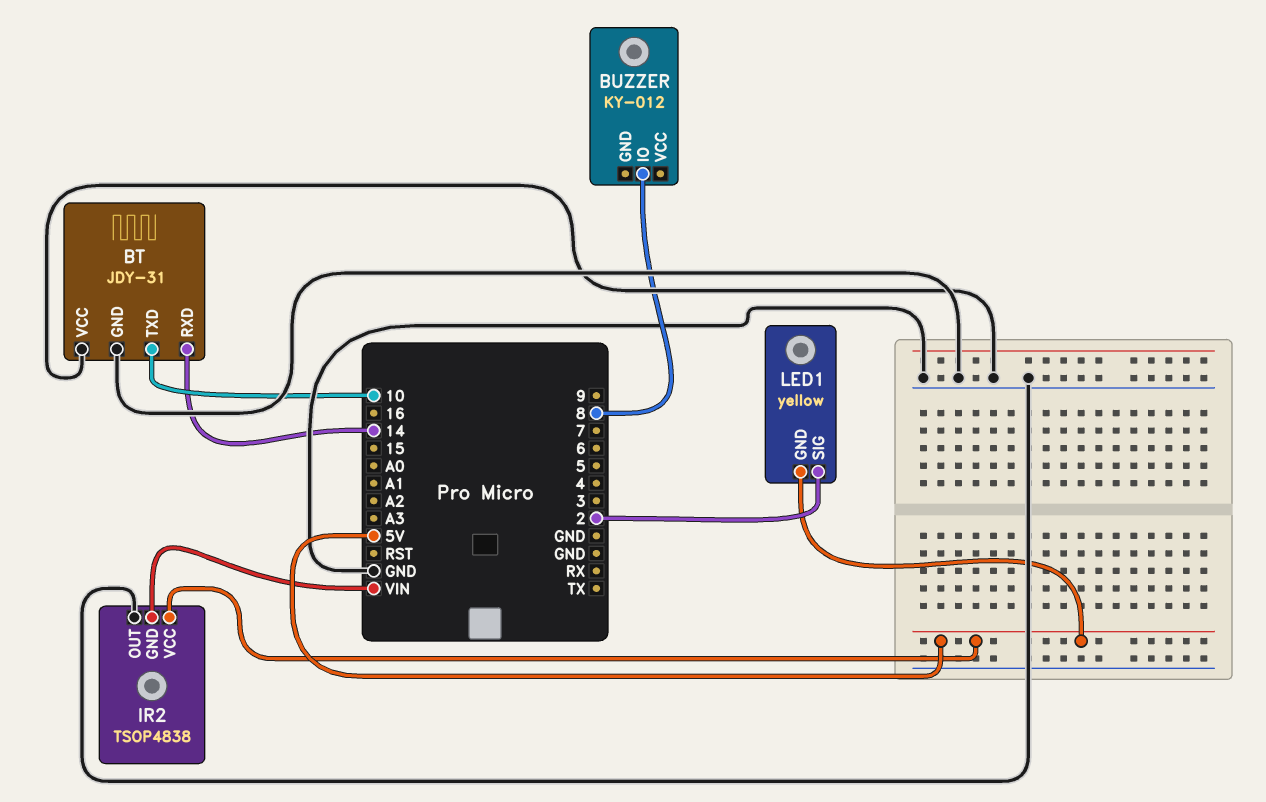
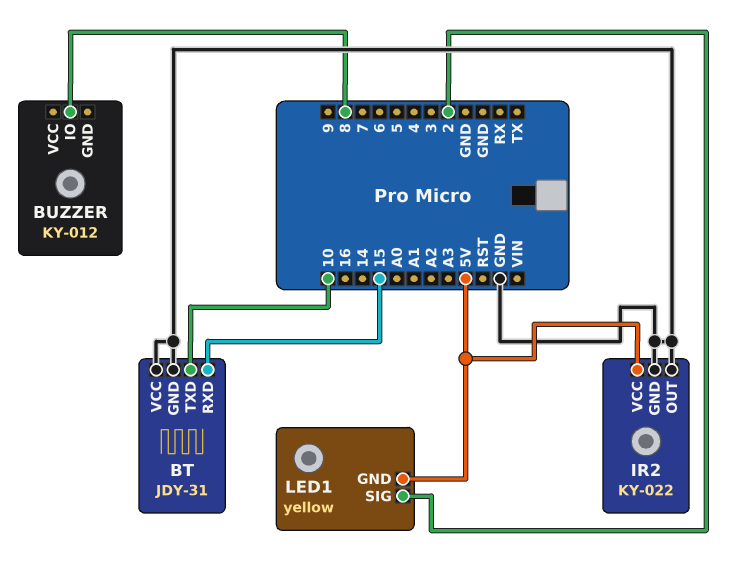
BT pin RXD: 14 -> 15
IR2: TSOP4838 -> KY-022
IR2 pin GND: VIN -> GND

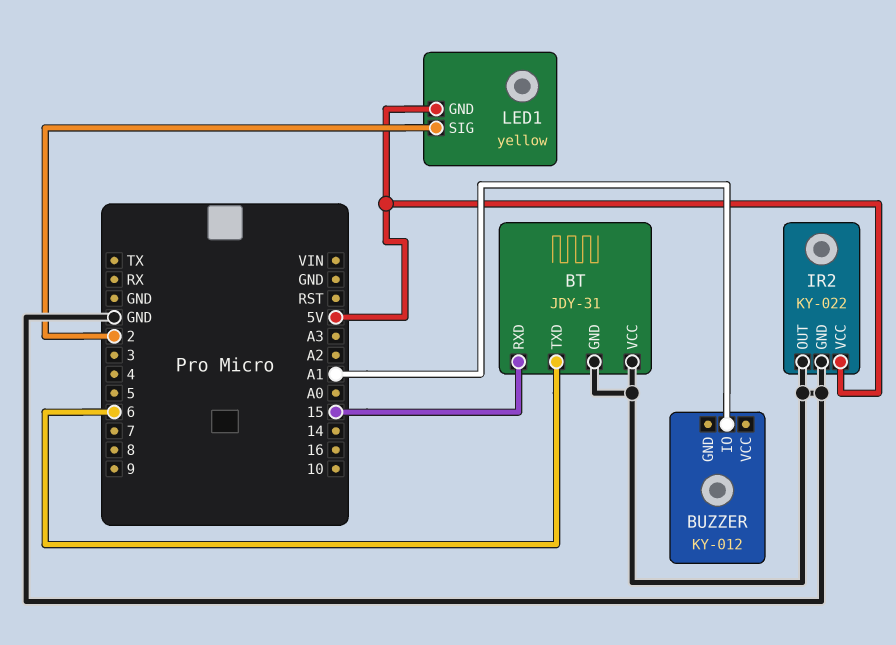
BT pin TXD: 10 -> 6
BUZZER pin IO: 8 -> A1

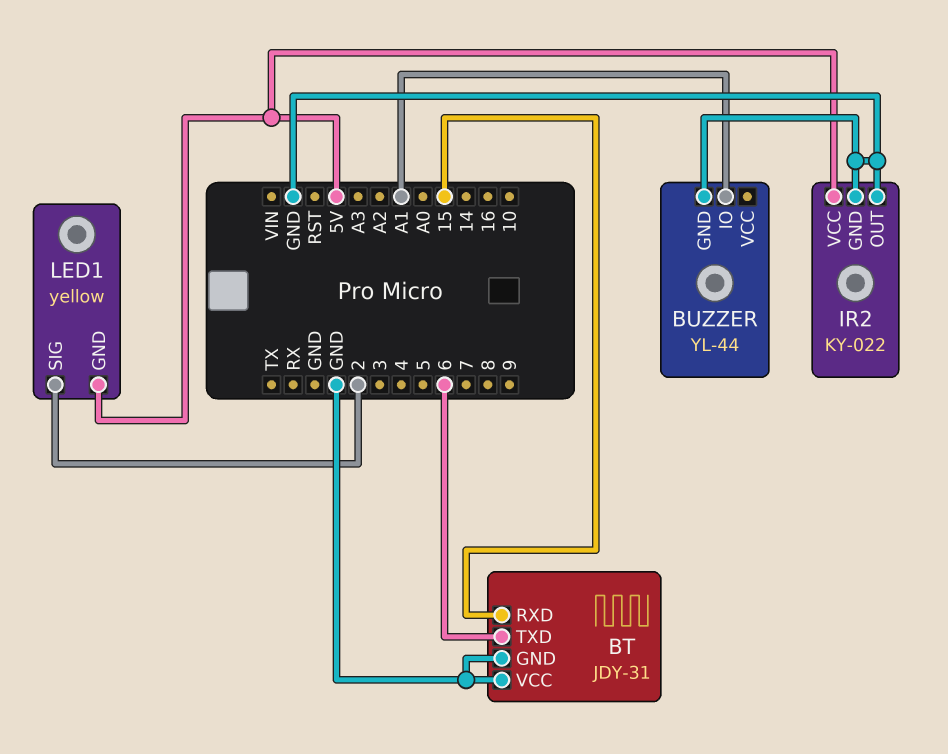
BUZZER: KY-012 -> YL-44
BUZZER pin GND: none -> GND

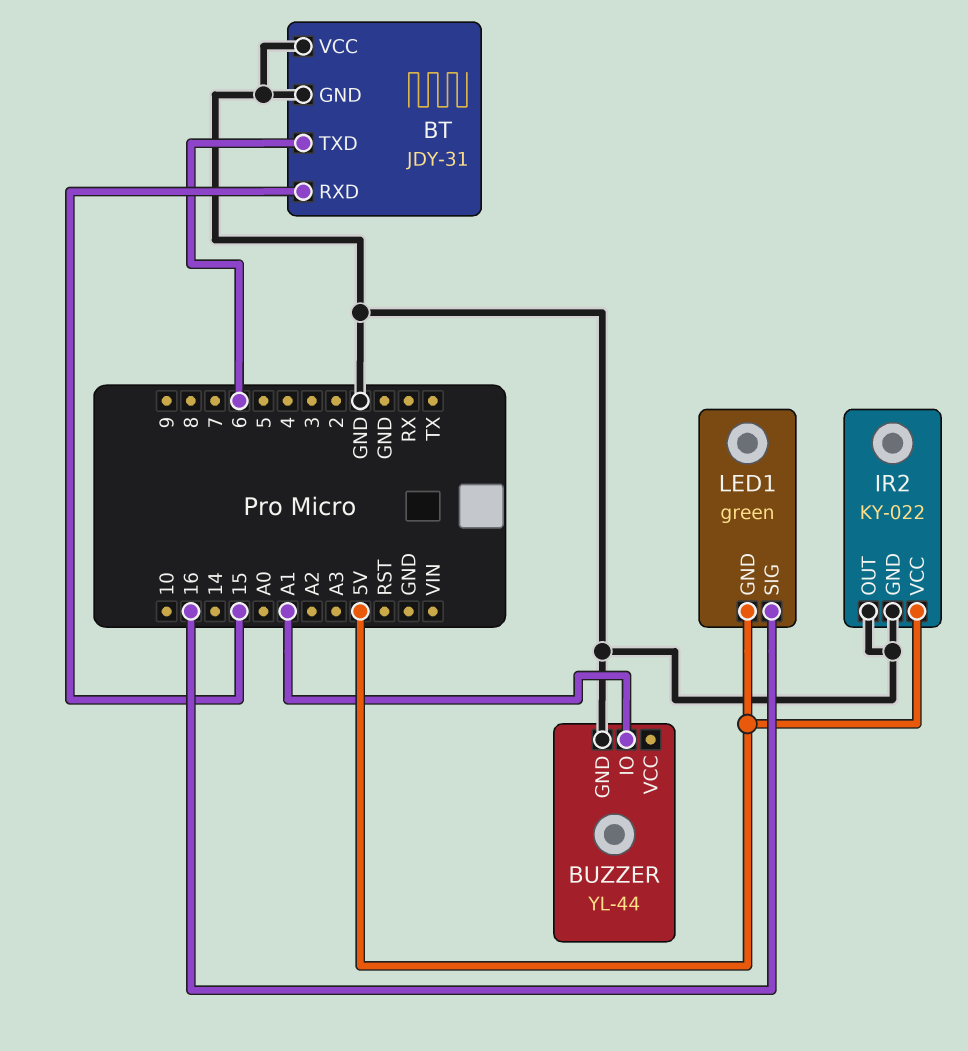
LED1: yellow -> green
LED1 pin SIG: 2 -> 16

